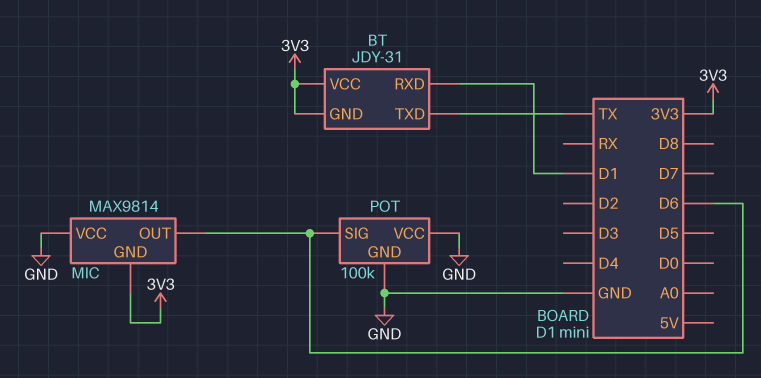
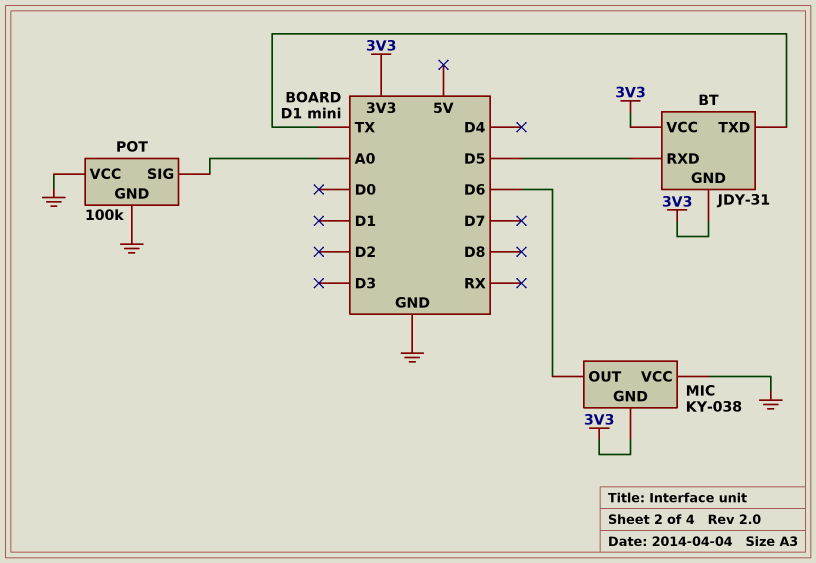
BT pin RXD: D1 -> D5
MIC: MAX9814 -> KY-038
POT pin SIG: D6 -> A0

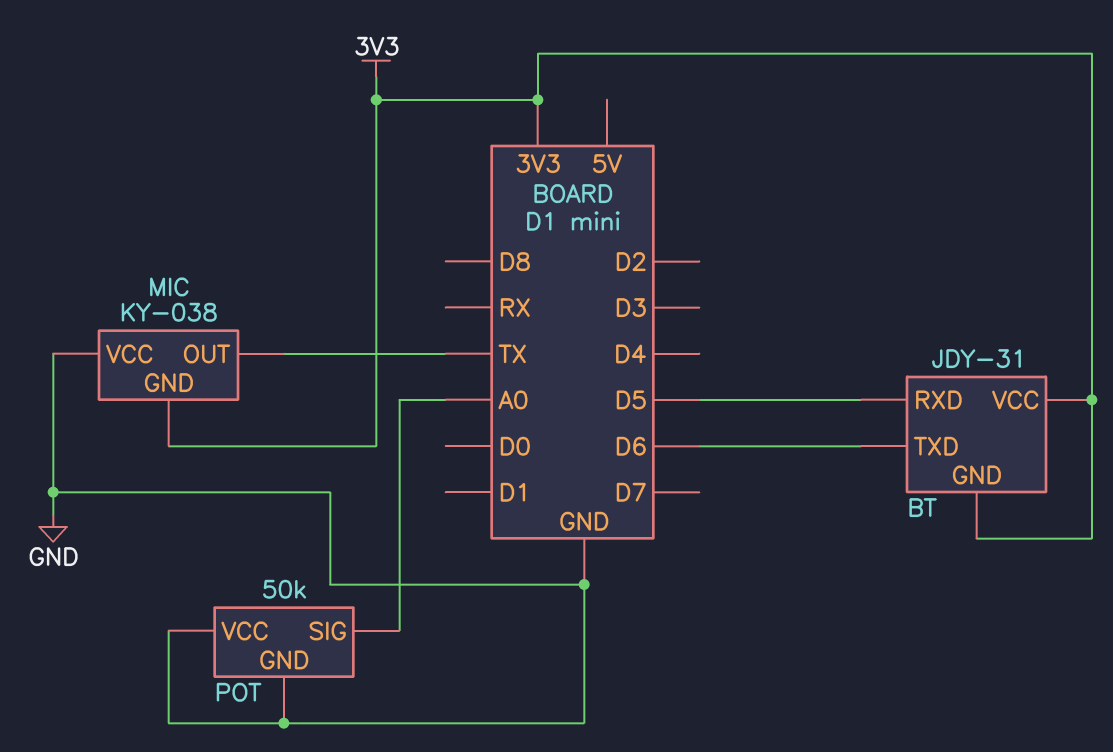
BT pin TXD: TX -> D6
MIC pin OUT: D6 -> TX
POT: 100k -> 50k

